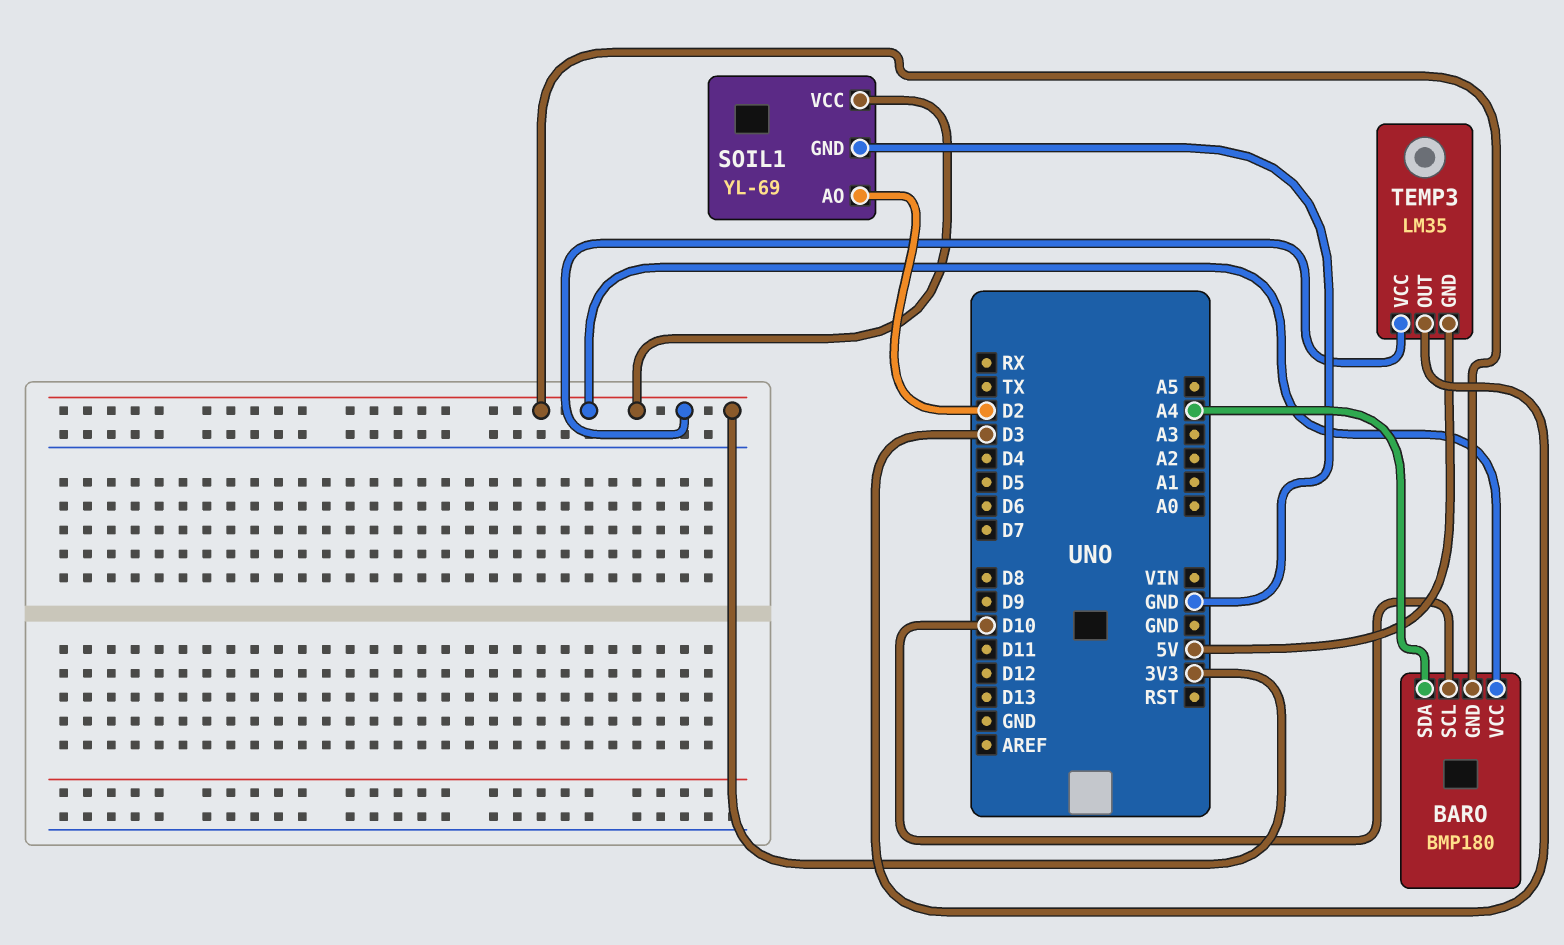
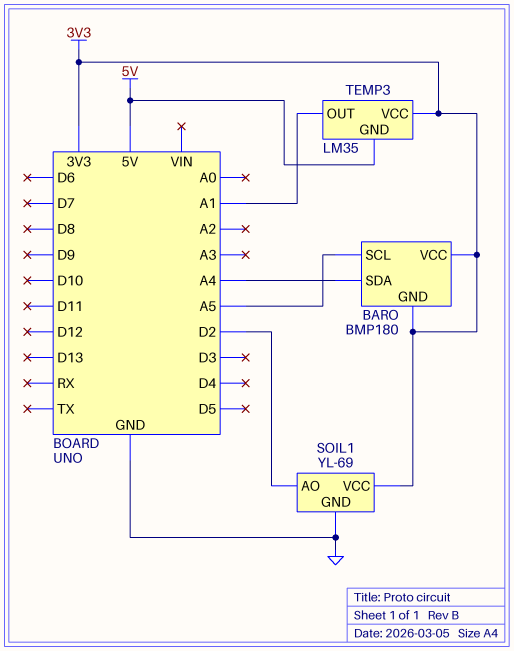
BARO pin SCL: D10 -> A5
TEMP3 pin OUT: D3 -> A1

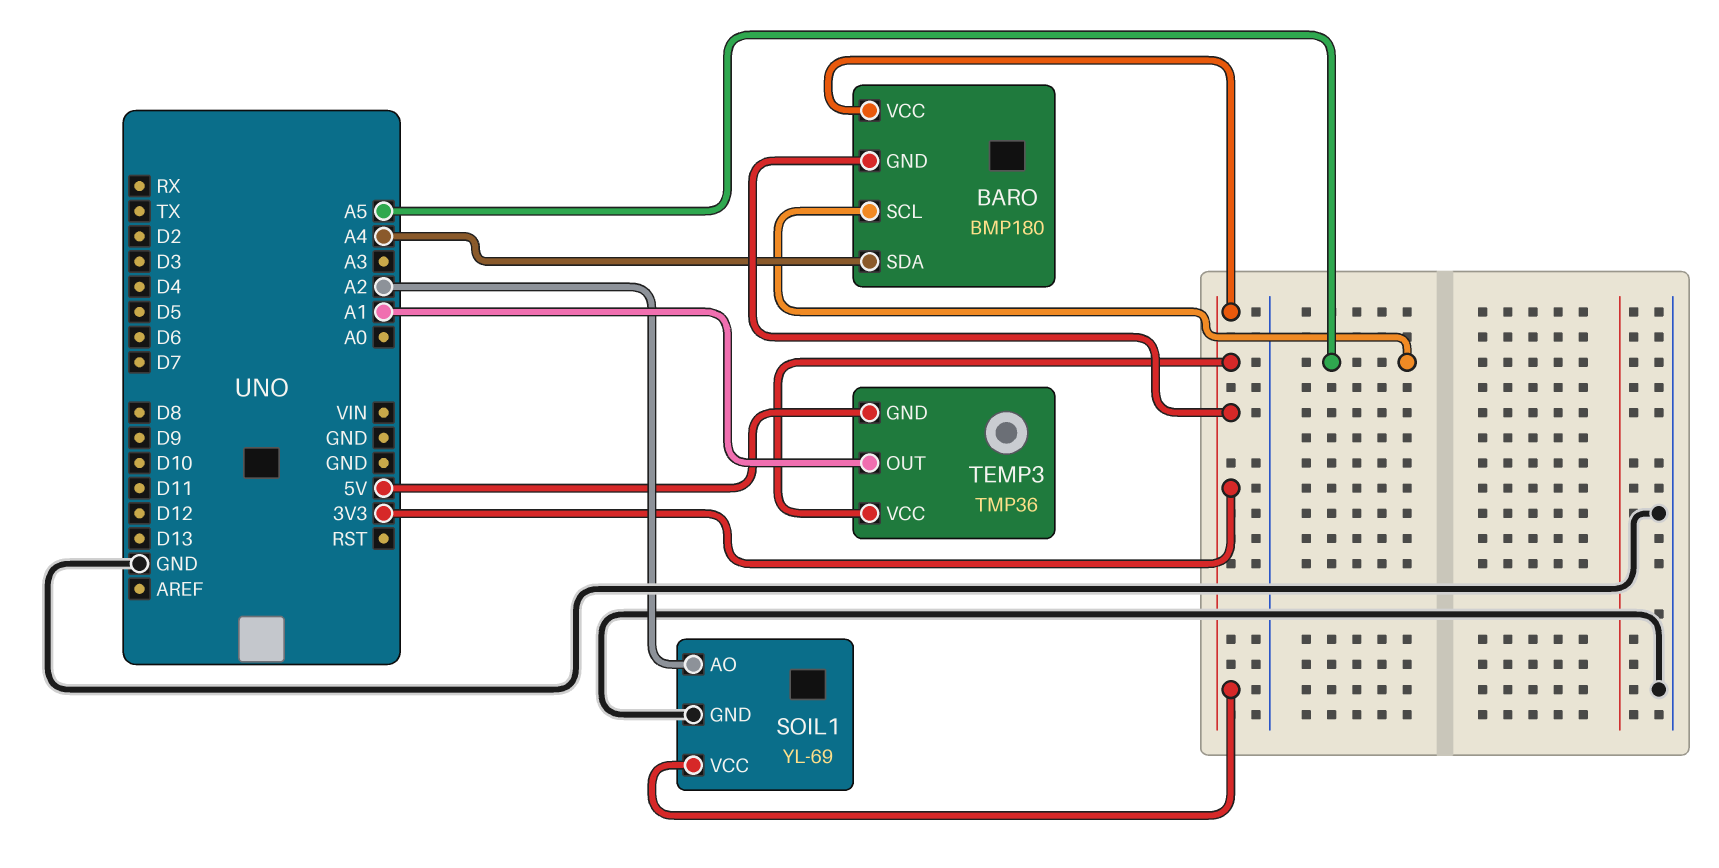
SOIL1 pin AO: D2 -> A2
TEMP3: LM35 -> TMP36

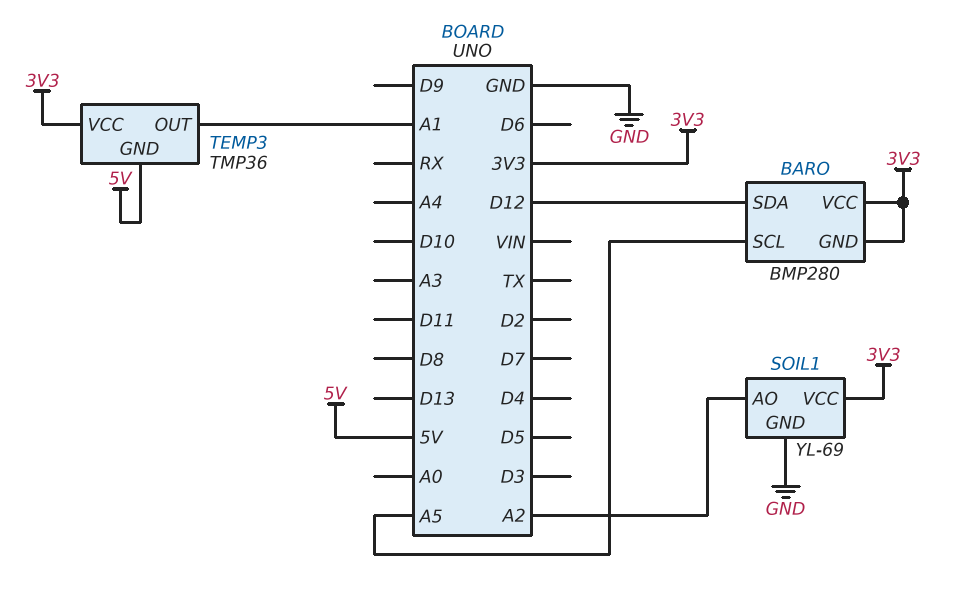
BARO: BMP180 -> BMP280
BARO pin SDA: A4 -> D12

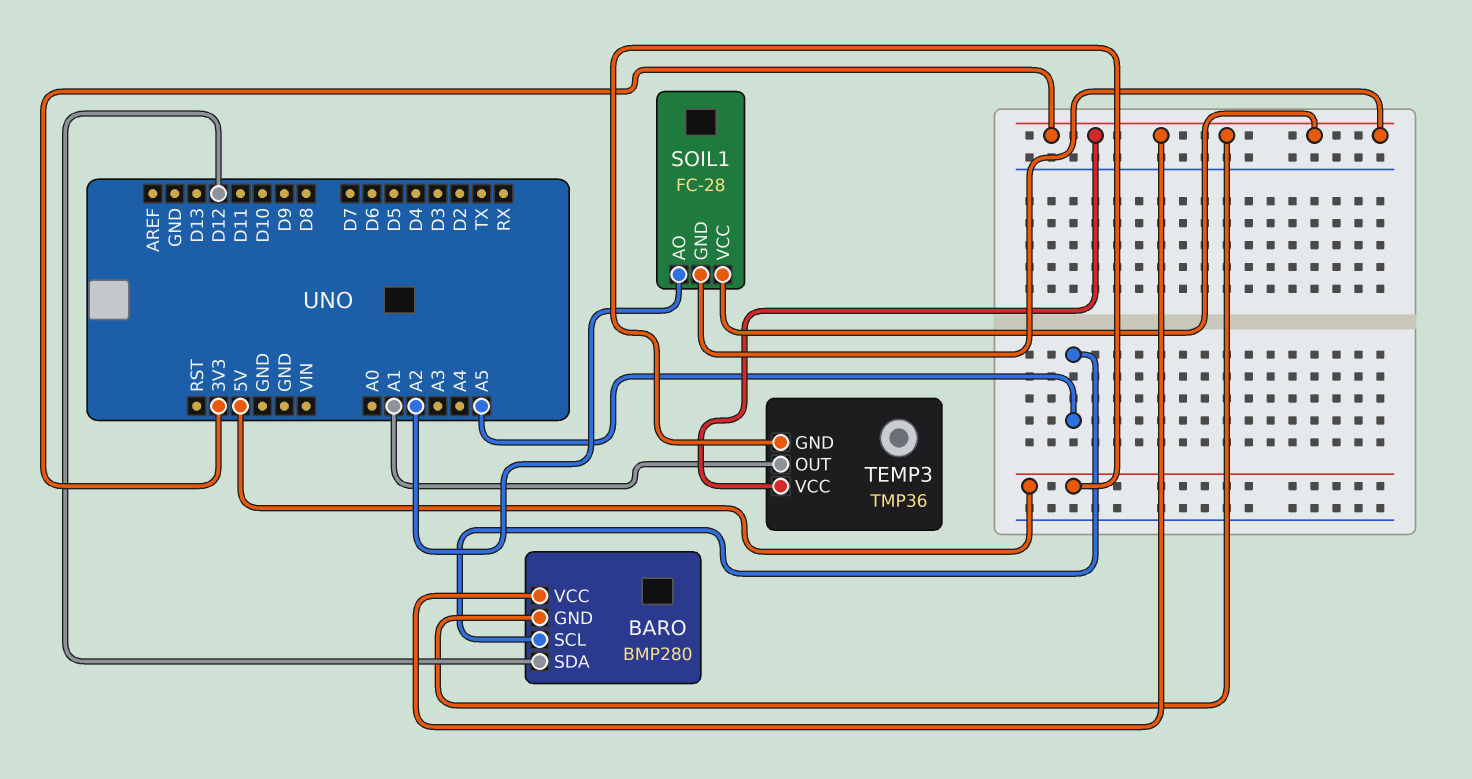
SOIL1: YL-69 -> FC-28
SOIL1 pin GND: GND -> 3V3

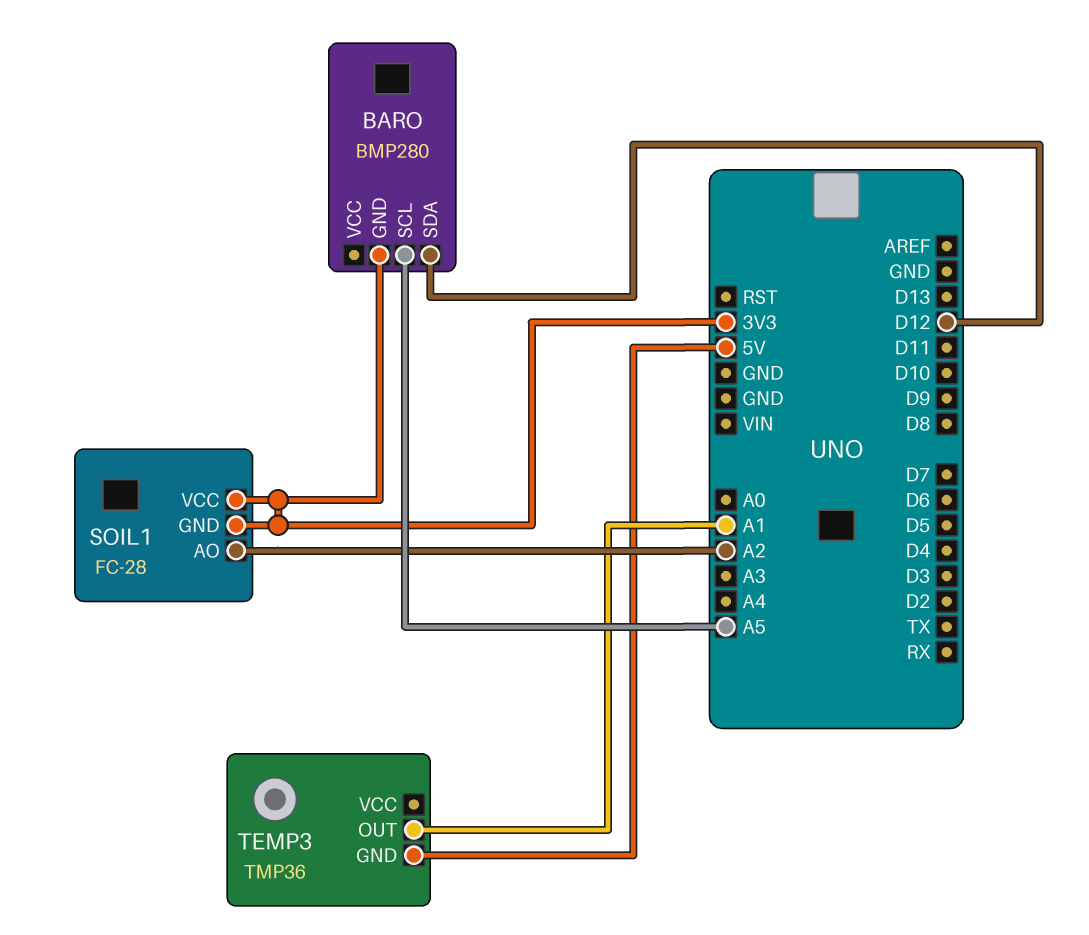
BARO pin VCC: 3V3 -> none
TEMP3 pin VCC: 3V3 -> none

